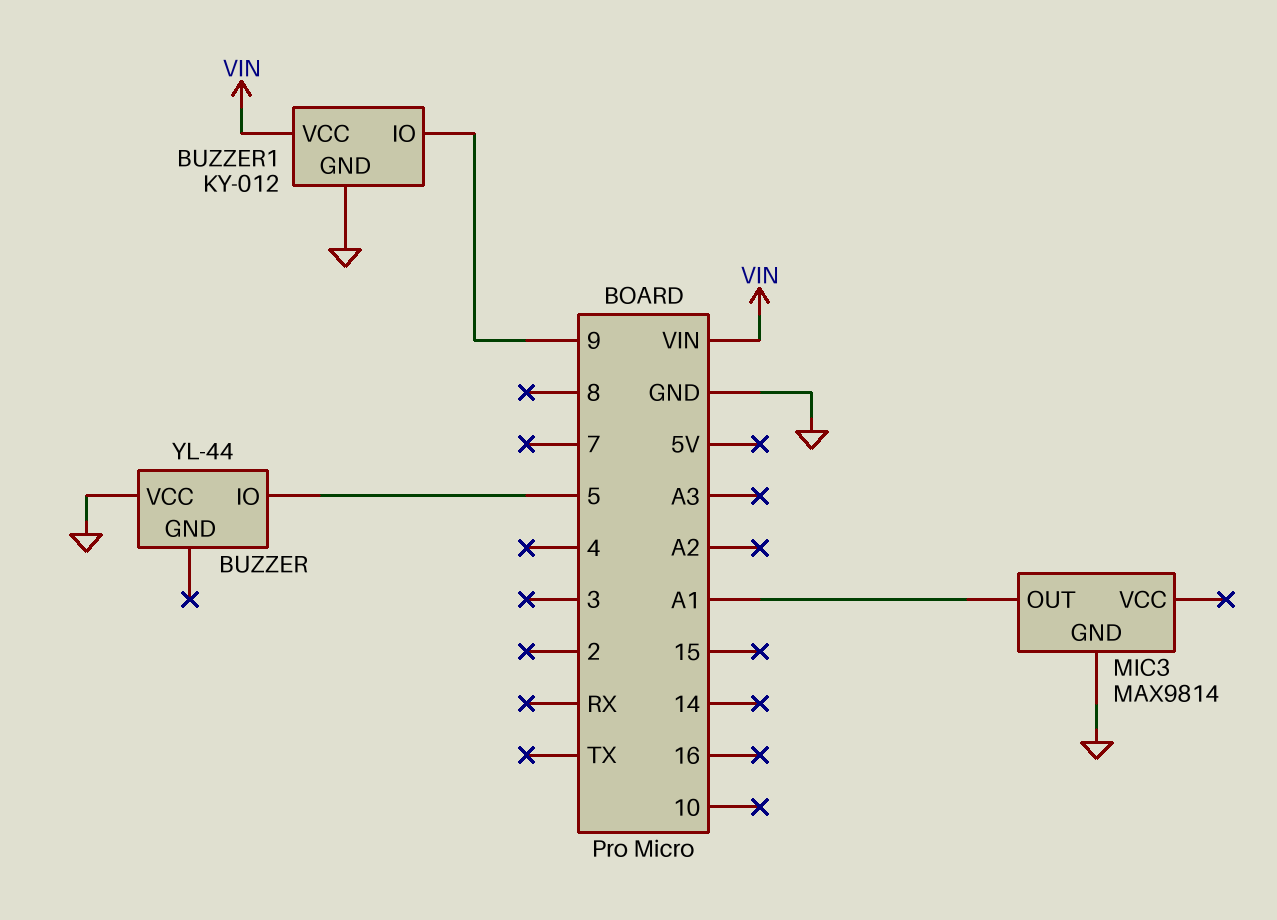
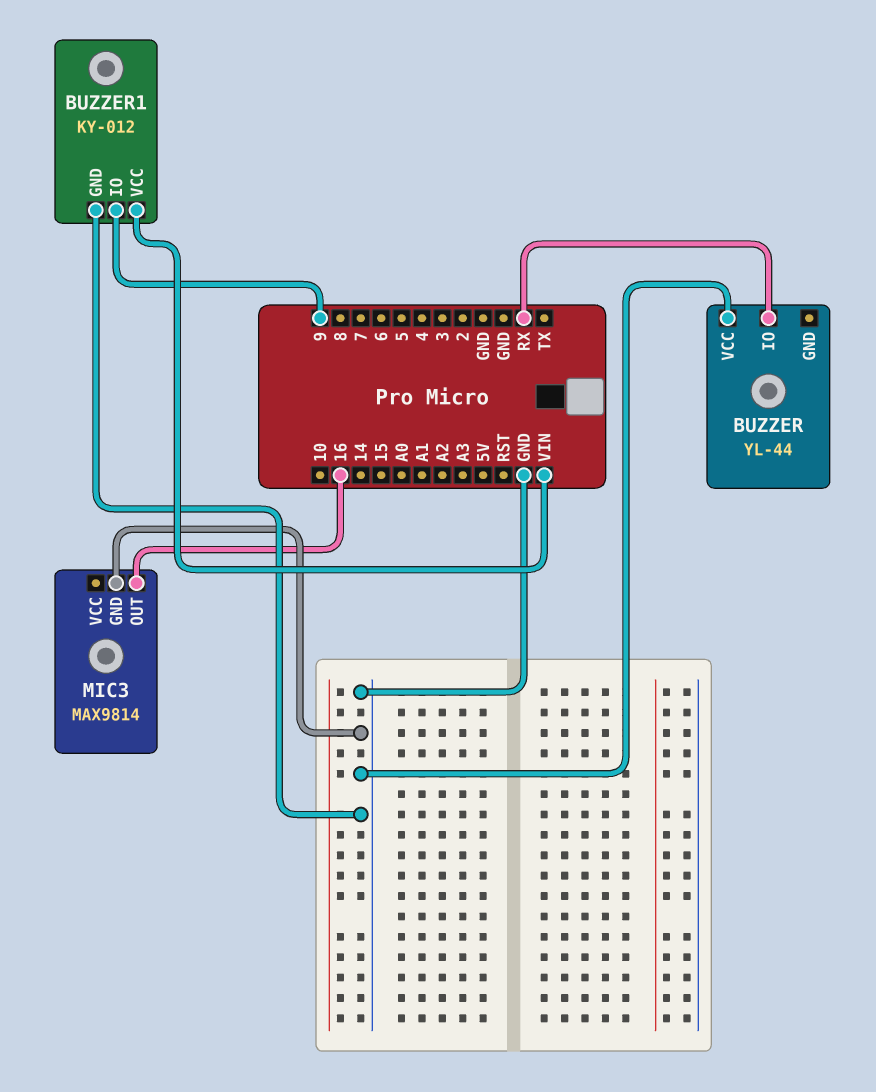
BUZZER pin IO: 5 -> RX
MIC3 pin OUT: A1 -> 16

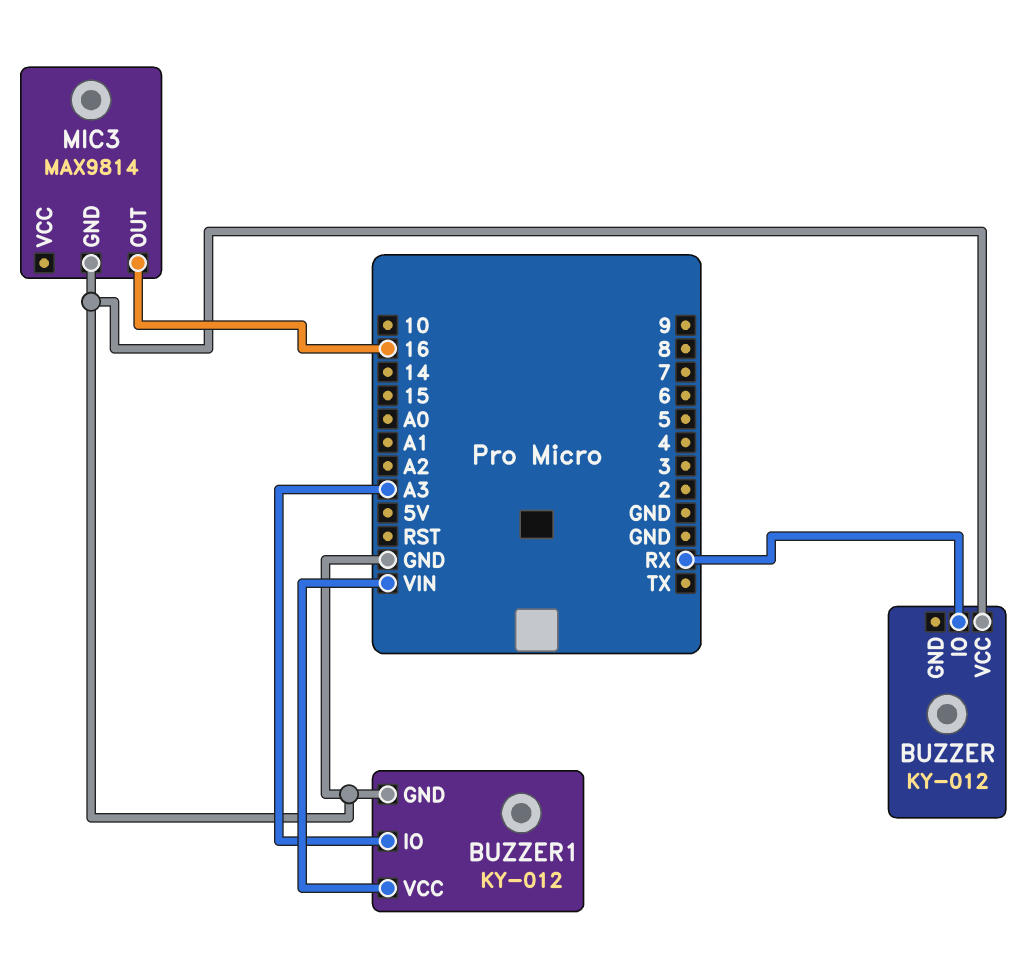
BUZZER: YL-44 -> KY-012
BUZZER1 pin IO: 9 -> A3

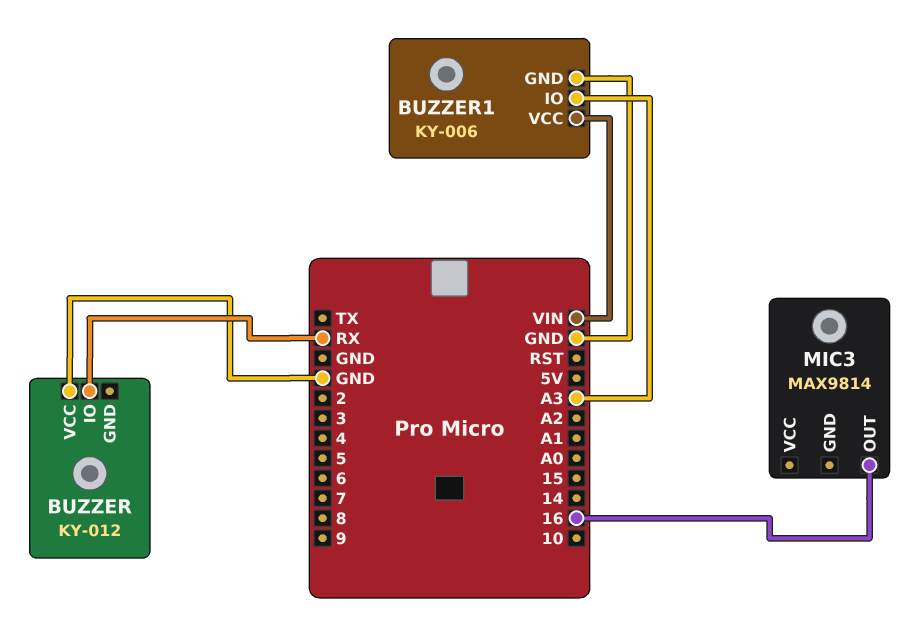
BUZZER1: KY-012 -> KY-006
MIC3 pin GND: GND -> none

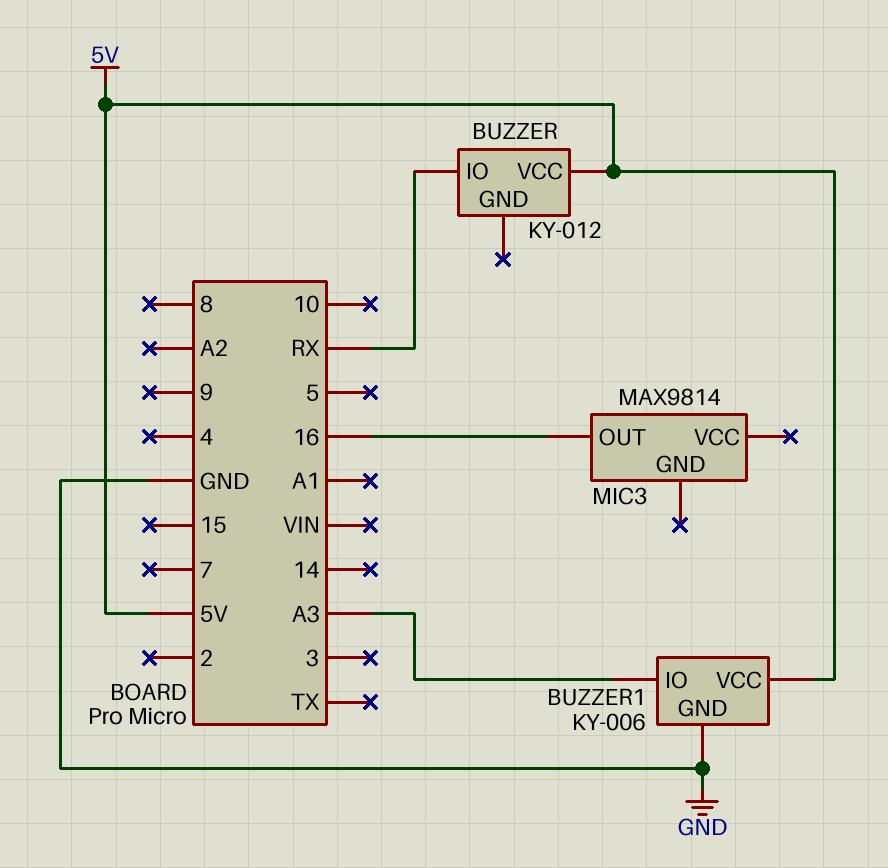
BUZZER pin VCC: GND -> 5V
BUZZER1 pin VCC: VIN -> 5V

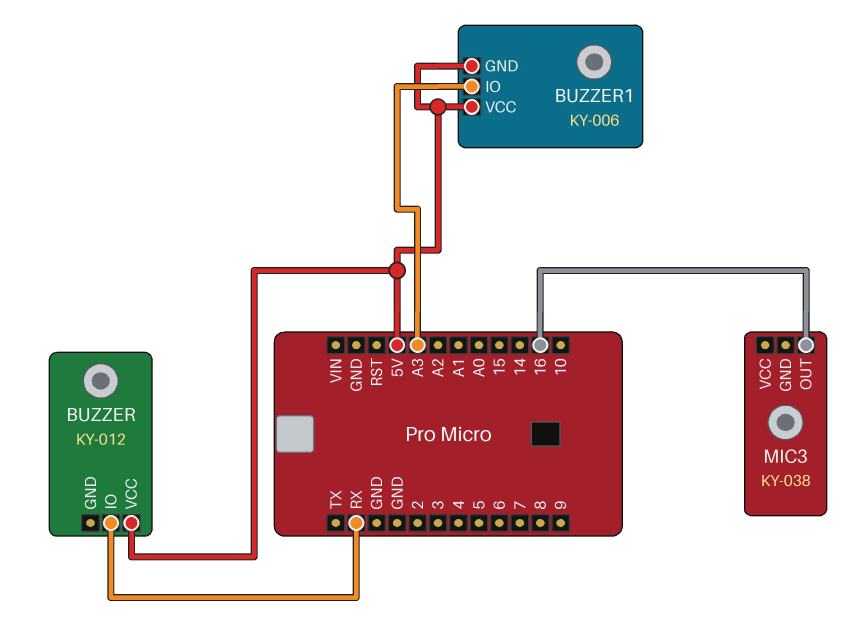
BUZZER1 pin GND: GND -> 5V
MIC3: MAX9814 -> KY-038

